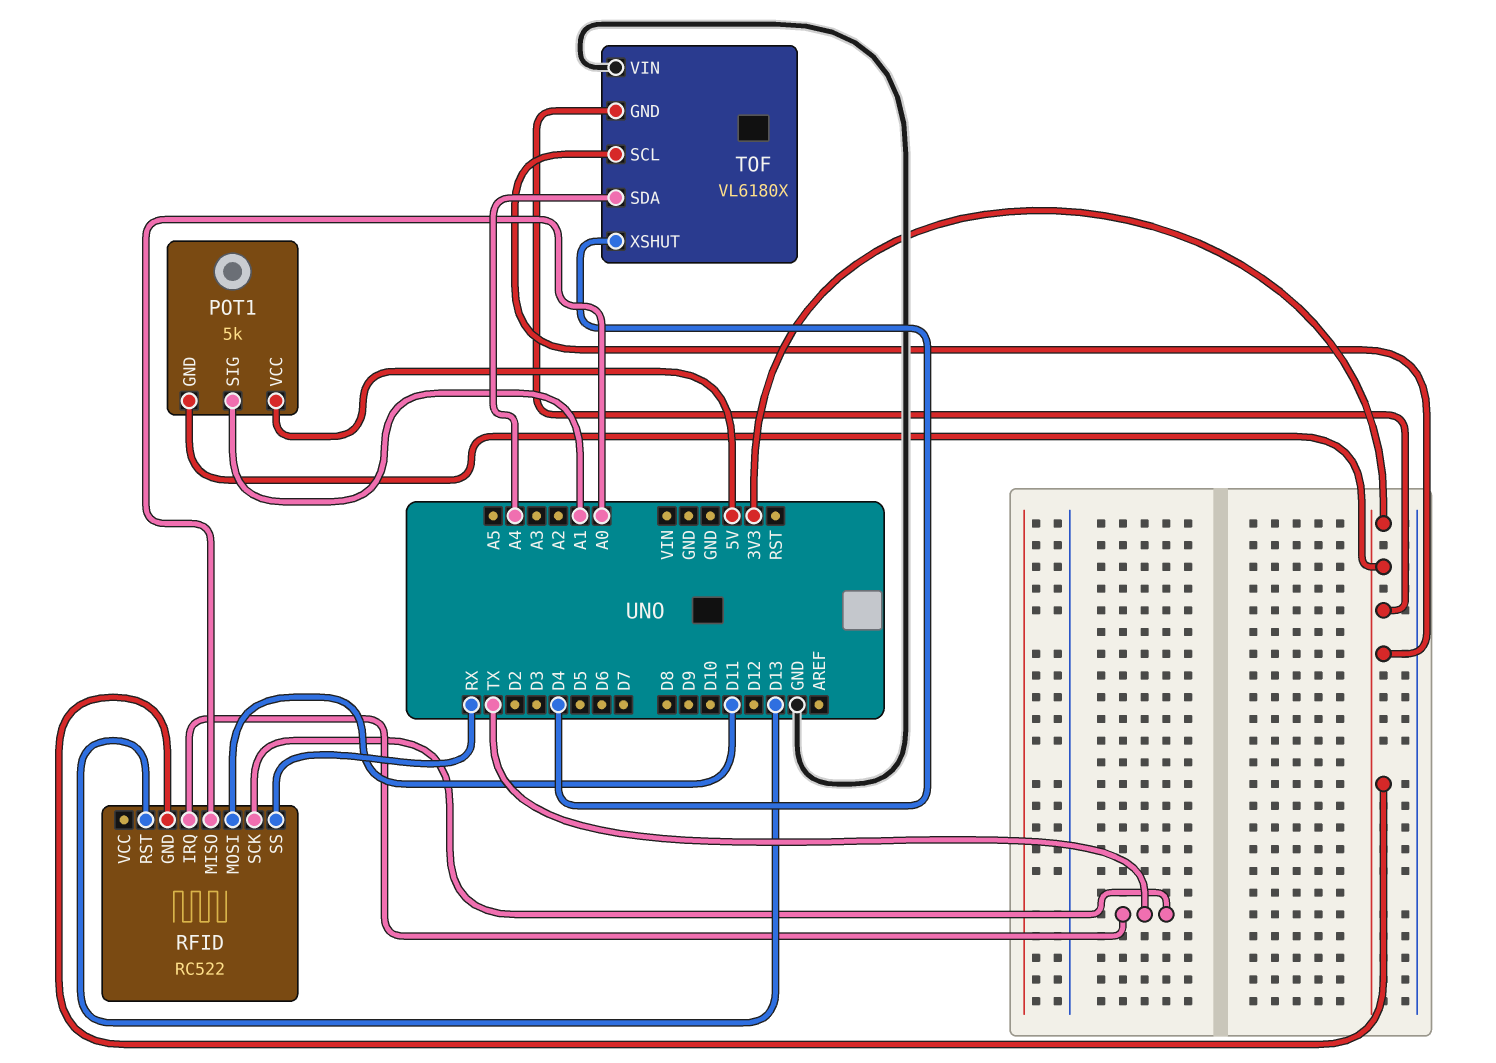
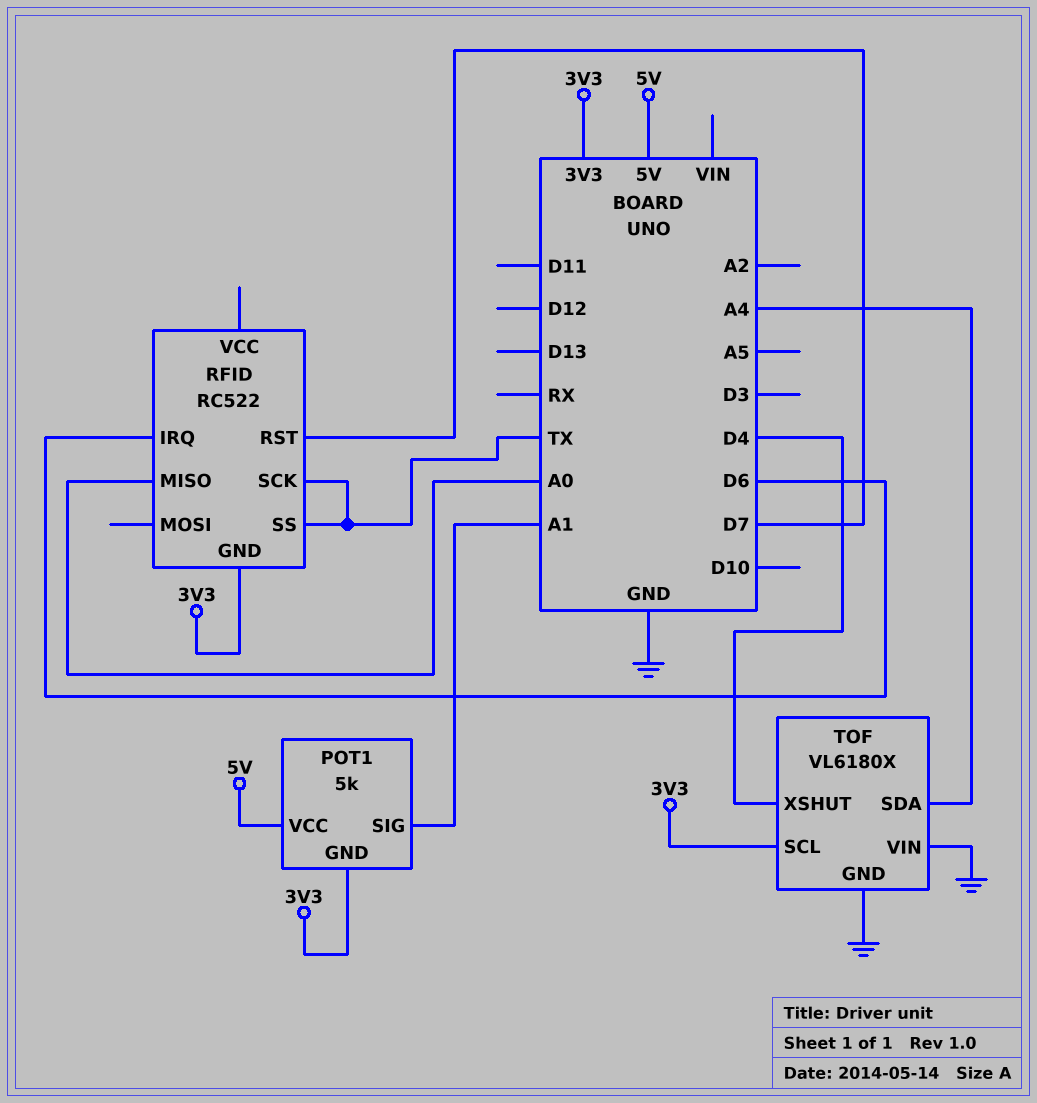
RFID pin IRQ: TX -> D6
RFID pin MOSI: D11 -> none
RFID pin RST: D13 -> D7
RFID pin SS: RX -> TX
TOF pin GND: 3V3 -> GND

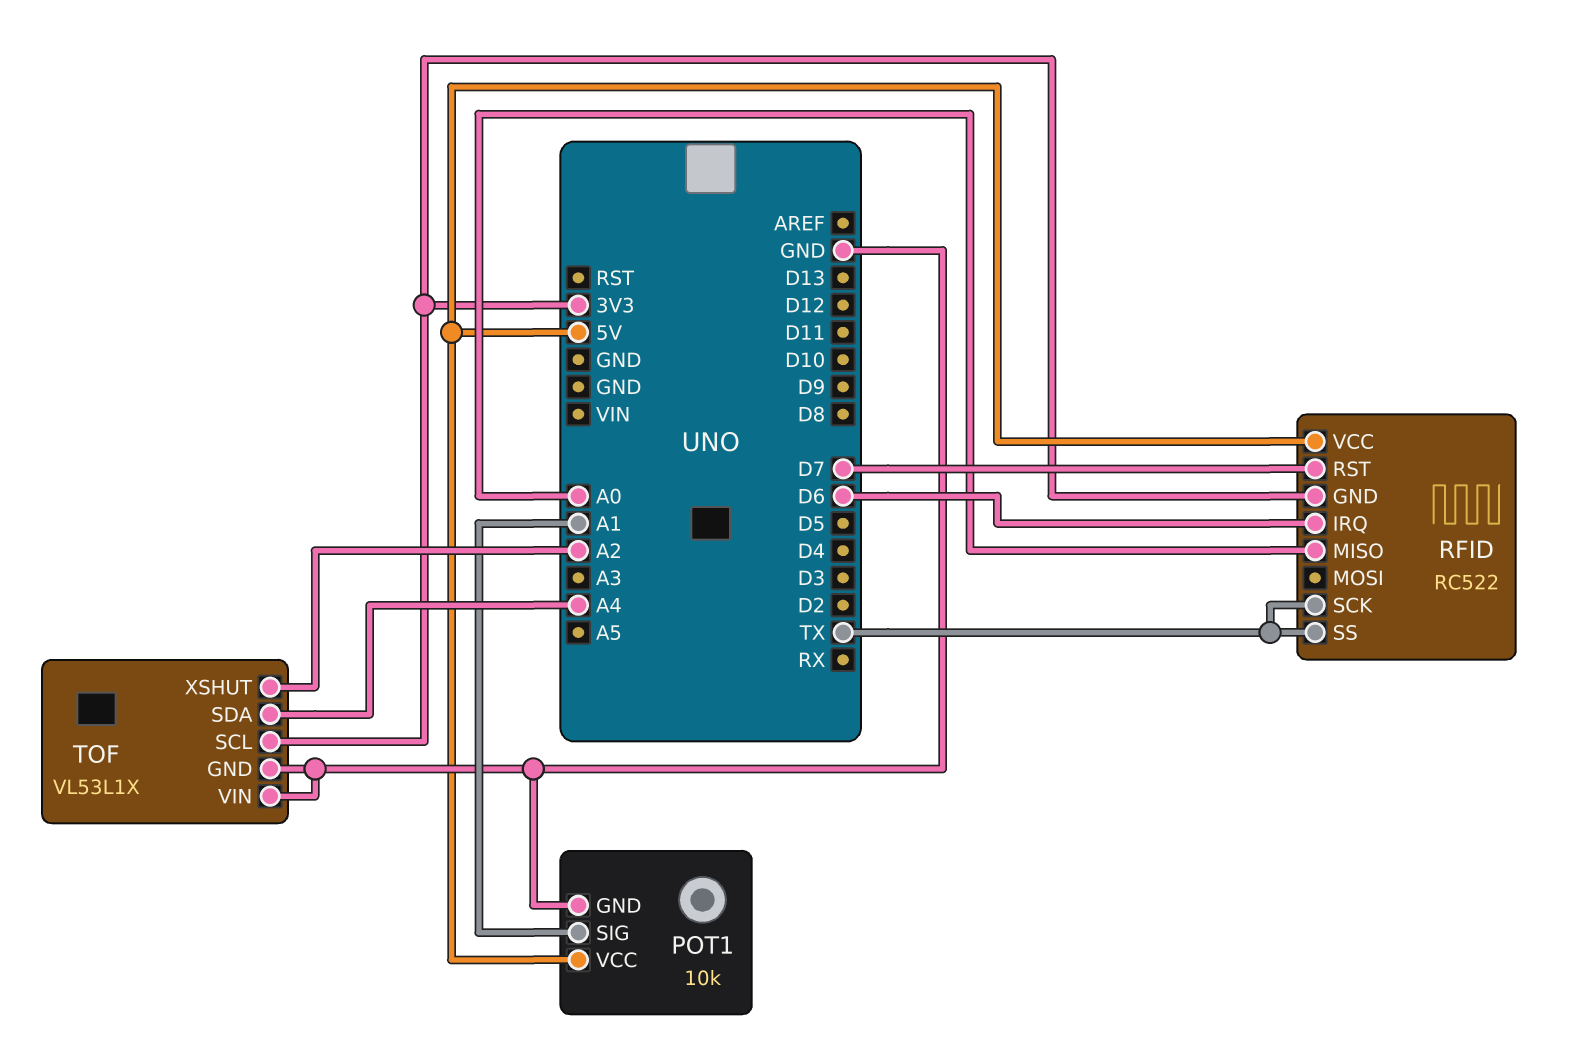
POT1: 5k -> 10k
POT1 pin GND: 3V3 -> GND
RFID pin VCC: none -> 5V
TOF: VL6180X -> VL53L1X
TOF pin XSHUT: D4 -> A2

